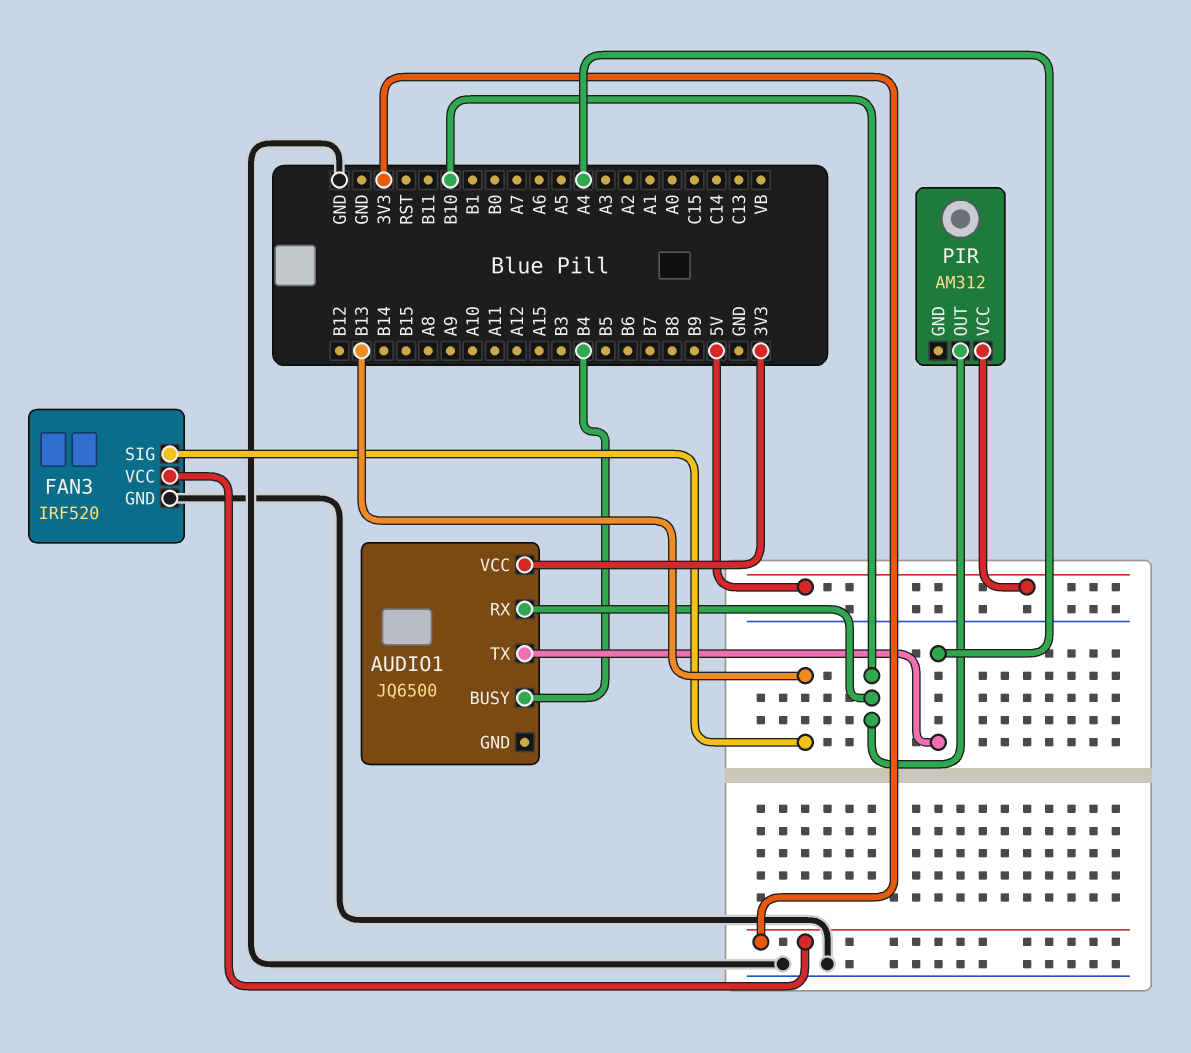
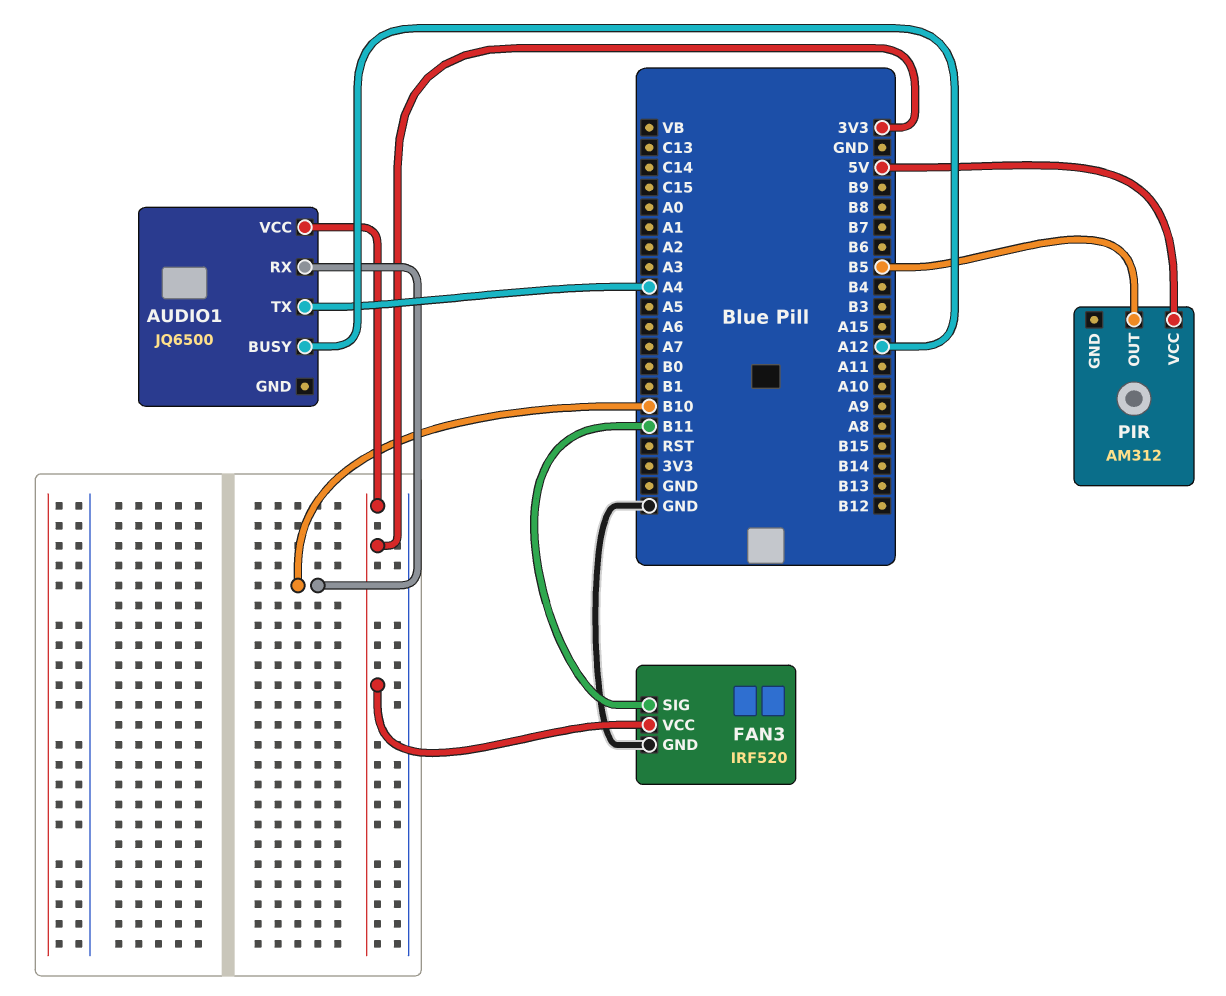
AUDIO1 pin BUSY: B4 -> A12
FAN3 pin SIG: B13 -> B11
PIR pin OUT: B10 -> B5

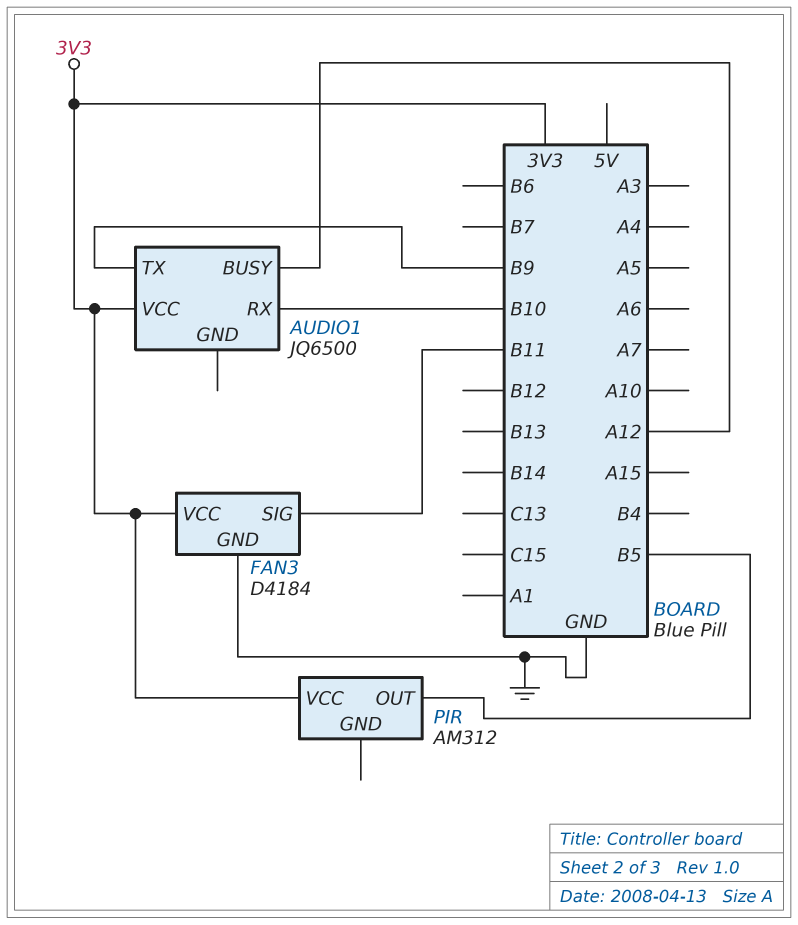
AUDIO1 pin TX: A4 -> B9
FAN3: IRF520 -> D4184
PIR pin VCC: 5V -> 3V3

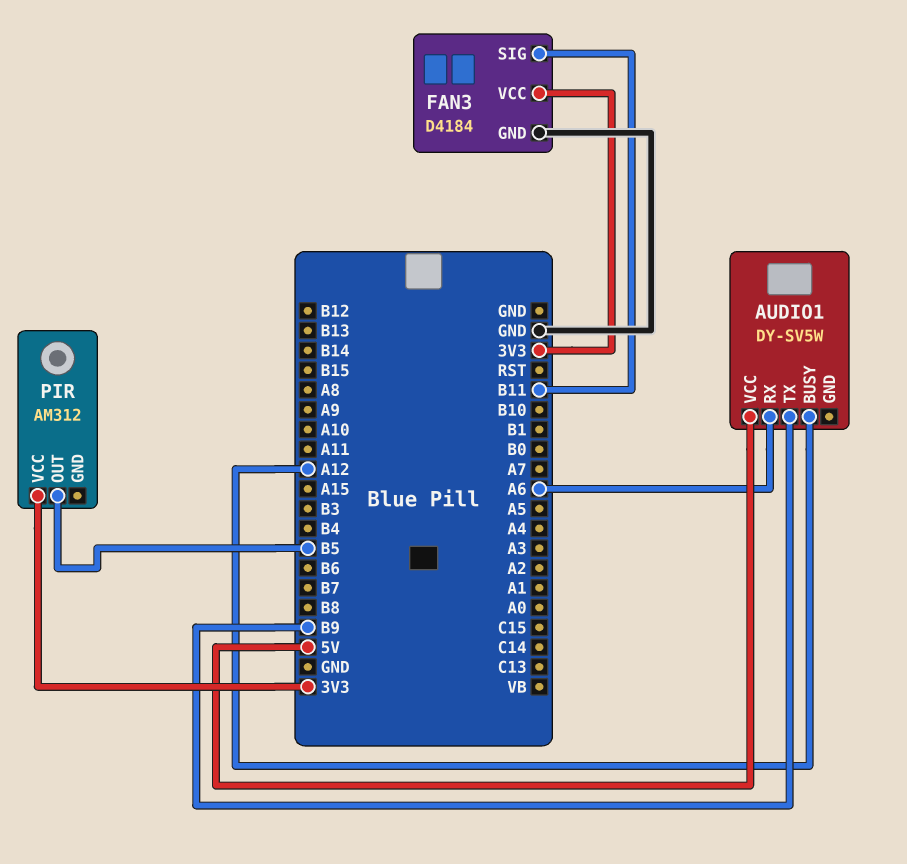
AUDIO1: JQ6500 -> DY-SV5W
AUDIO1 pin RX: B10 -> A6
AUDIO1 pin VCC: 3V3 -> 5V

